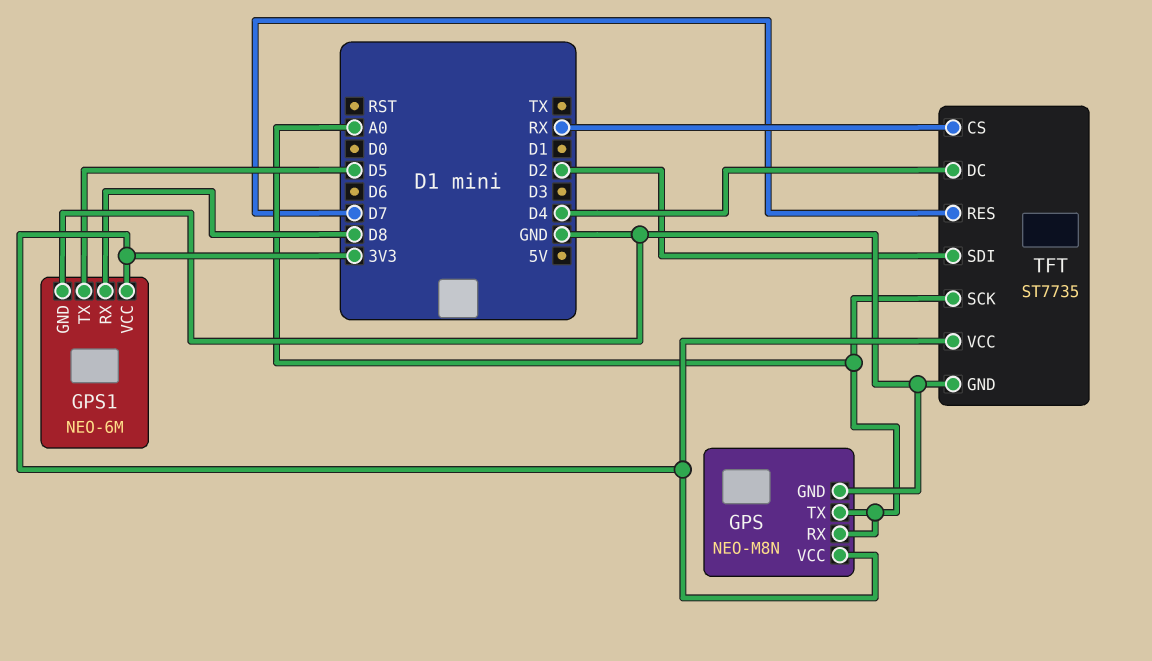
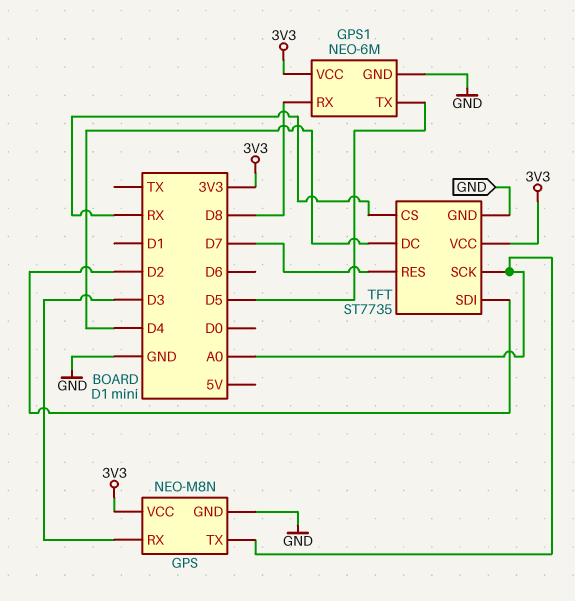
GPS pin RX: A0 -> D3

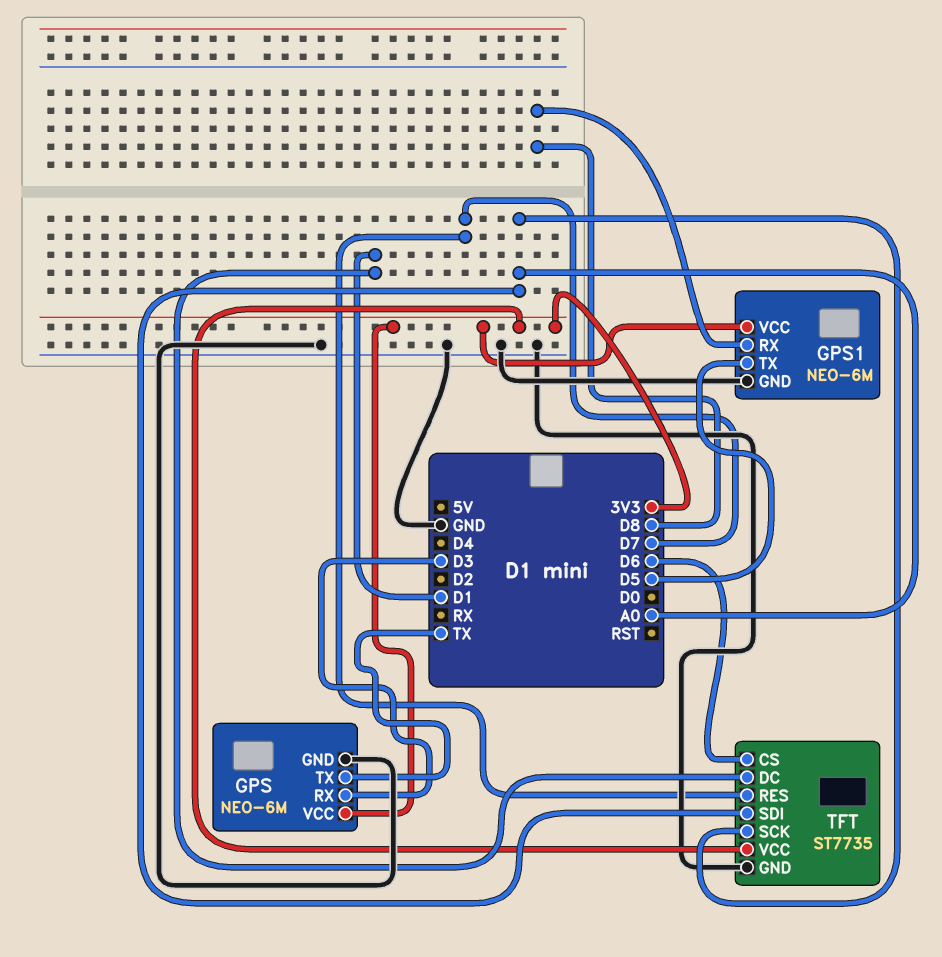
GPS: NEO-M8N -> NEO-6M
GPS pin TX: A0 -> TX
TFT pin CS: RX -> D6
TFT pin DC: D4 -> D1
TFT pin SDI: D2 -> A0

